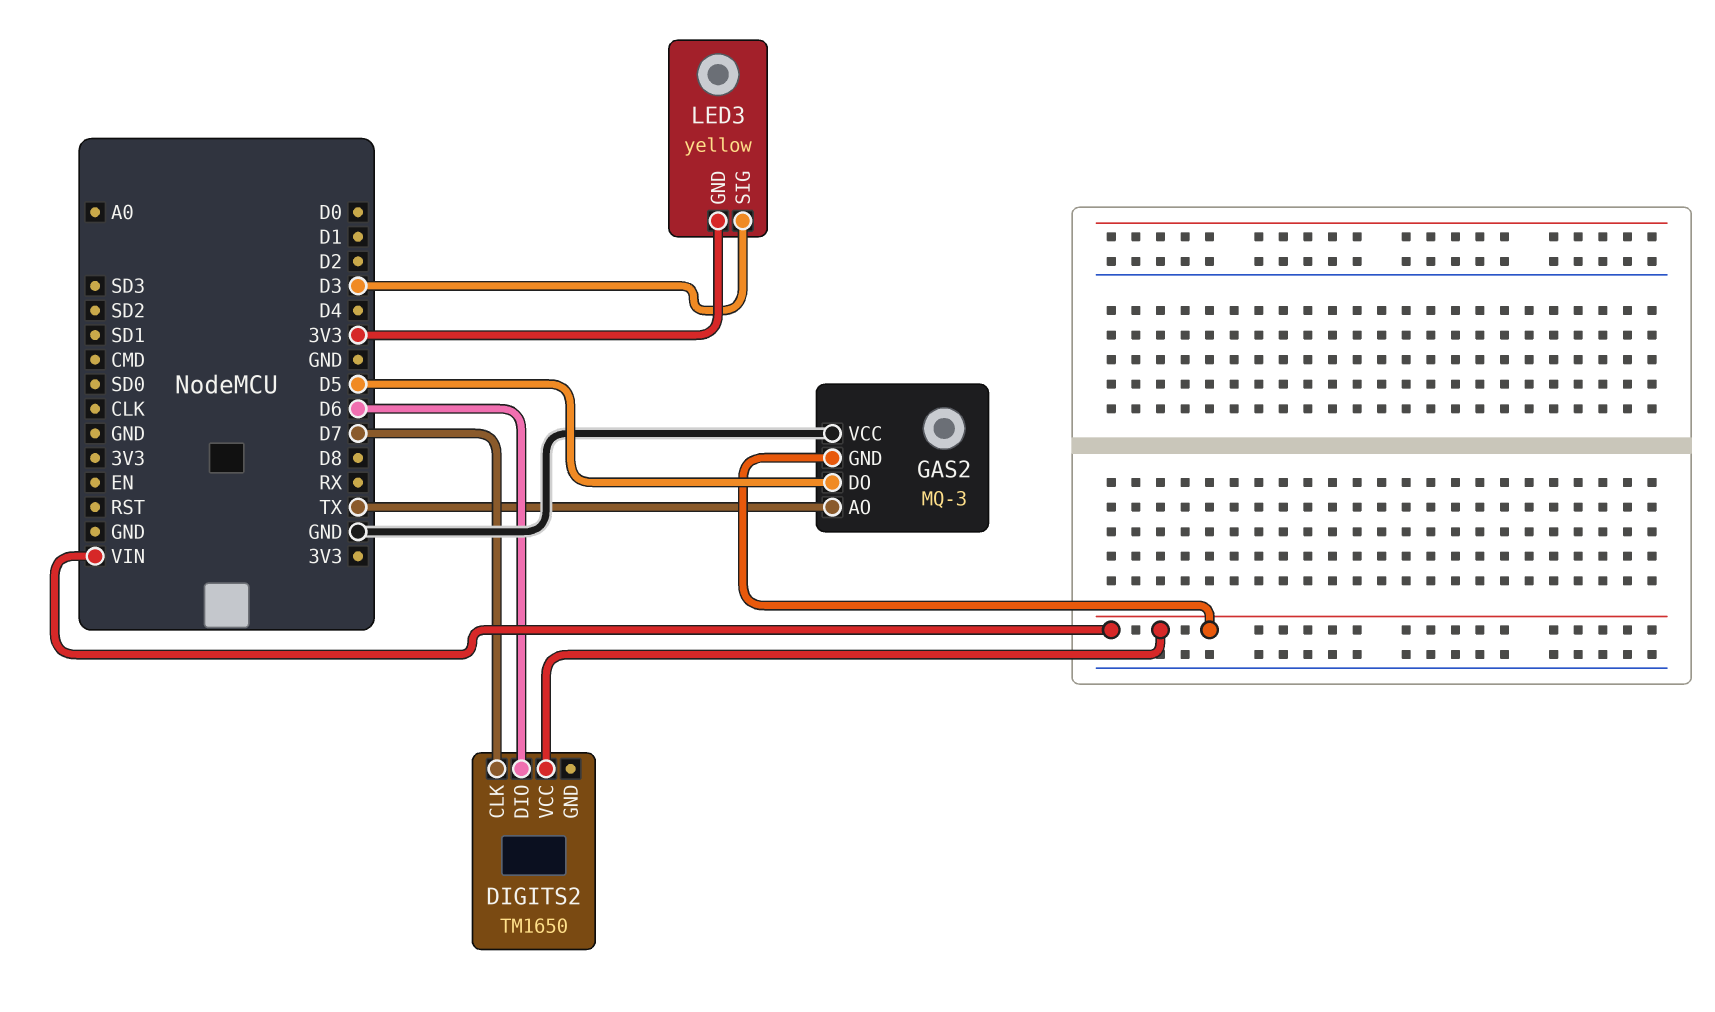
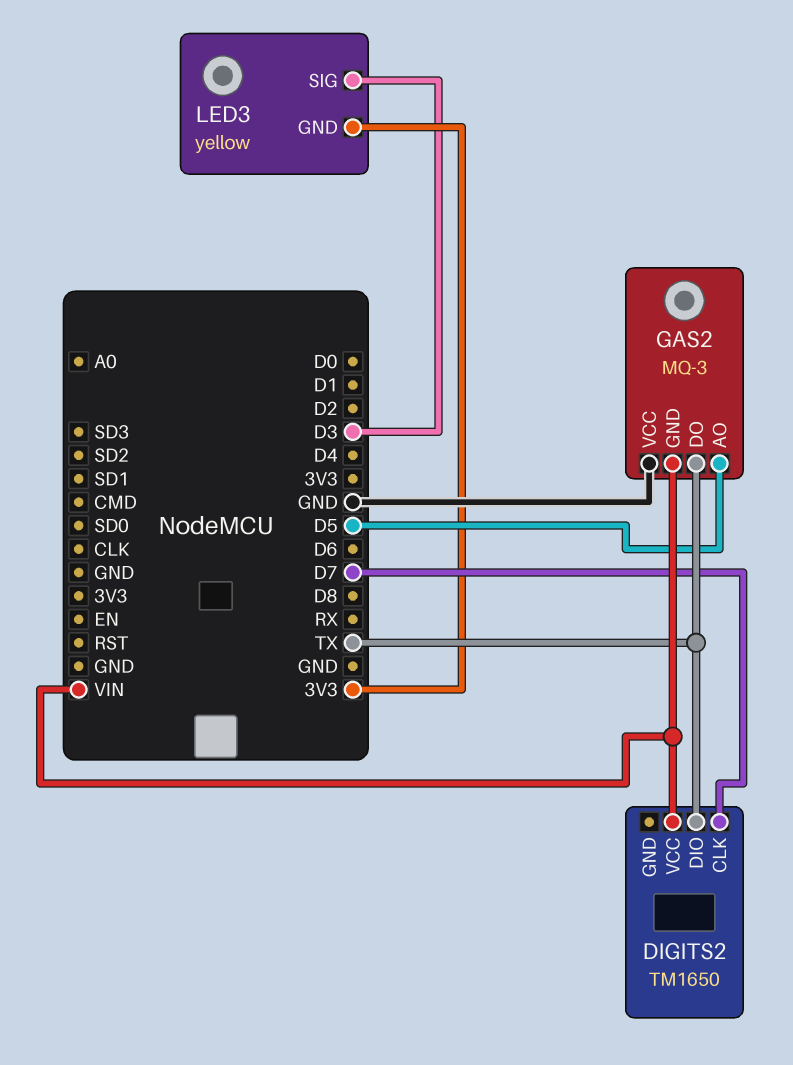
DIGITS2 pin DIO: D6 -> TX
GAS2 pin AO: TX -> D5
GAS2 pin DO: D5 -> TX

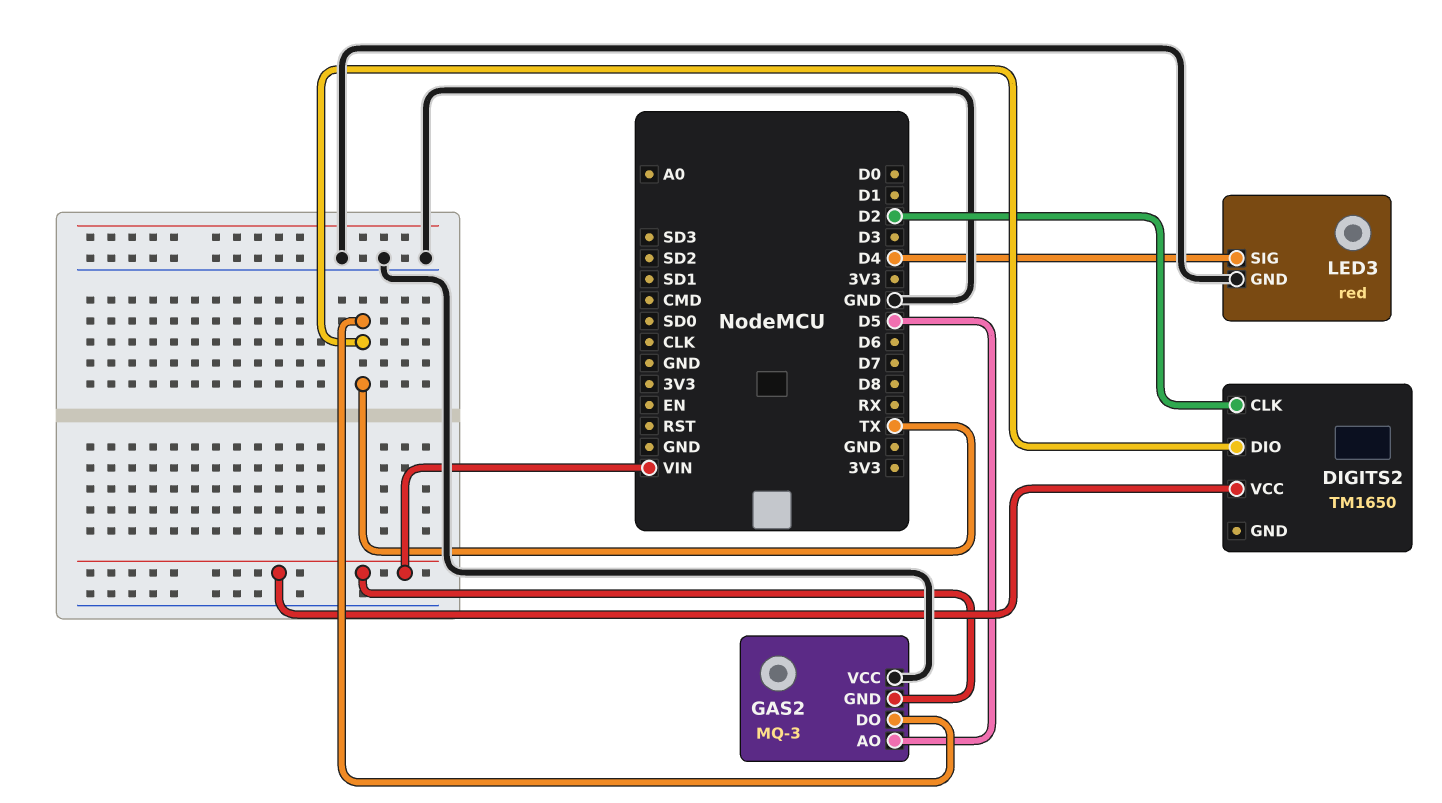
DIGITS2 pin CLK: D7 -> D2
LED3: yellow -> red
LED3 pin GND: 3V3 -> GND
LED3 pin SIG: D3 -> D4

